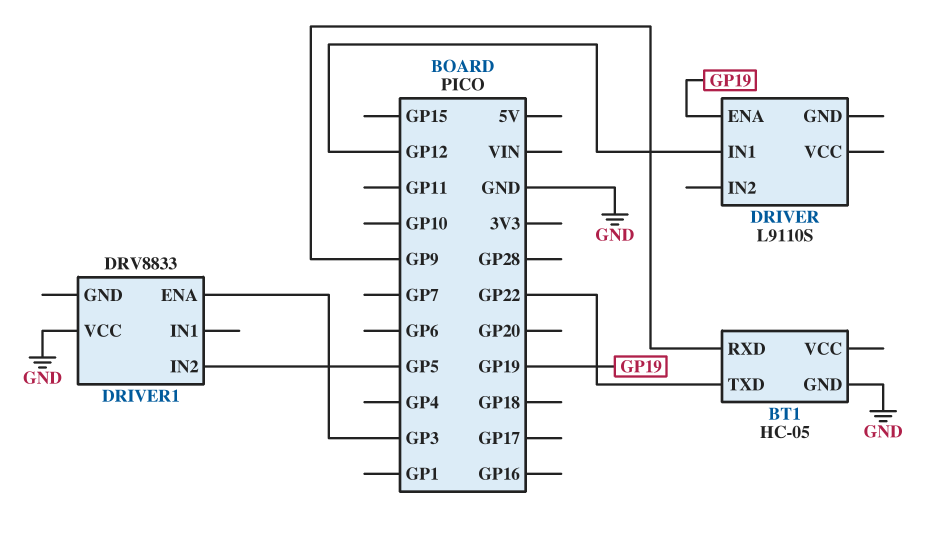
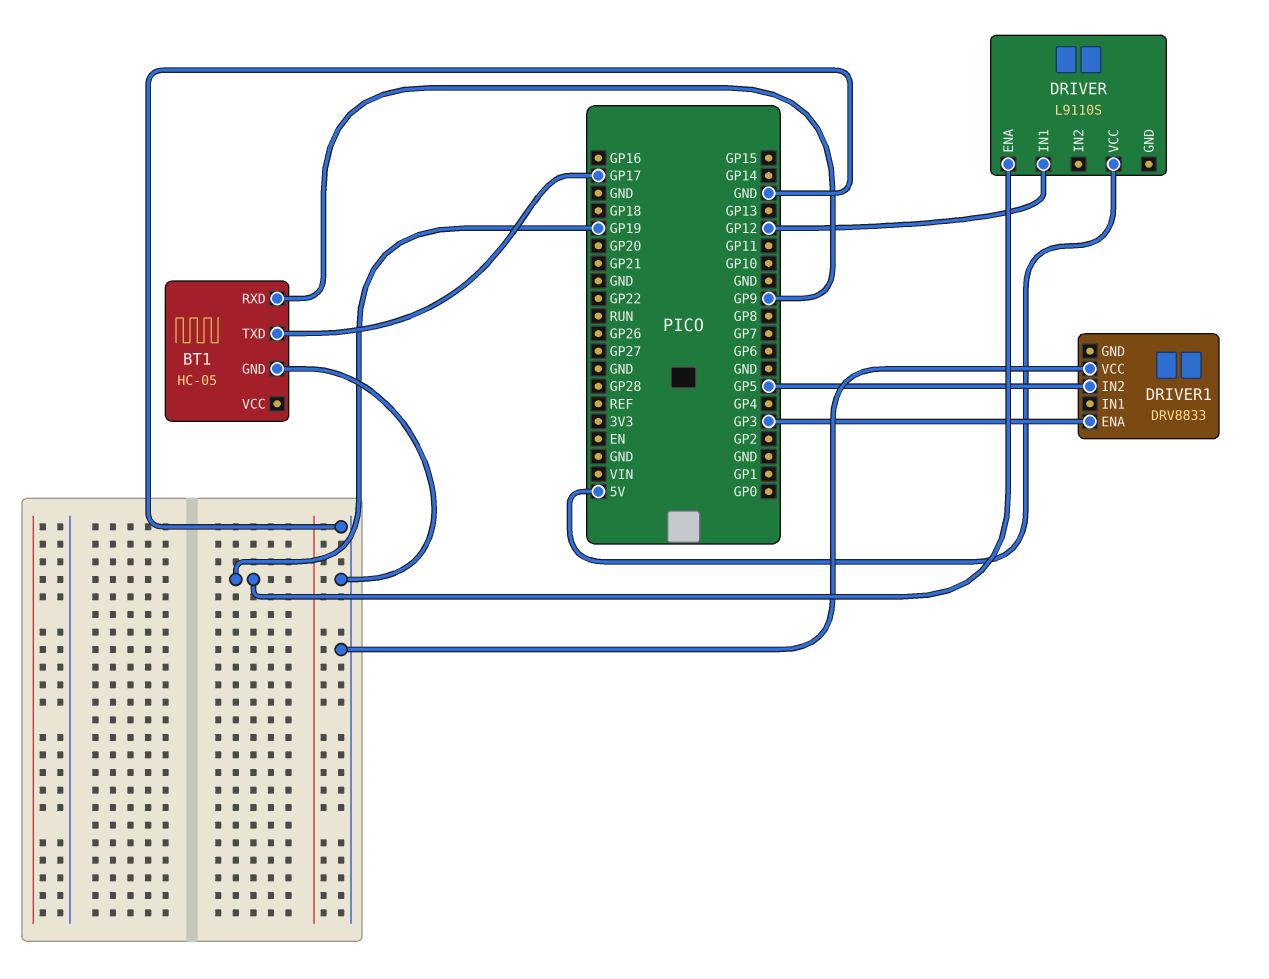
BT1 pin TXD: GP22 -> GP17
DRIVER pin VCC: none -> 5V

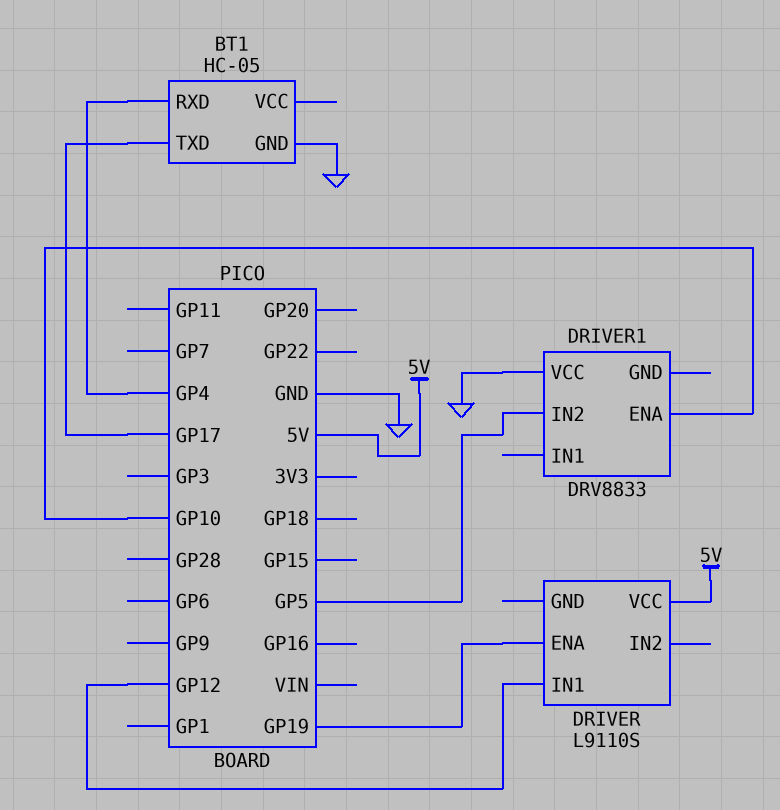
BT1 pin RXD: GP9 -> GP4
DRIVER1 pin ENA: GP3 -> GP10

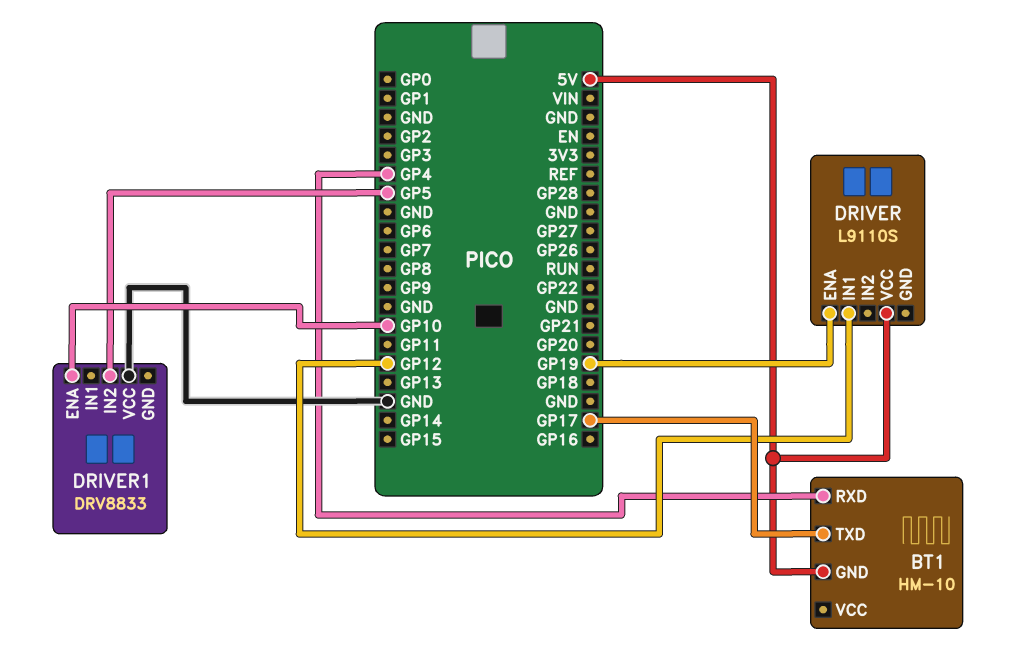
BT1: HC-05 -> HM-10
BT1 pin GND: GND -> 5V

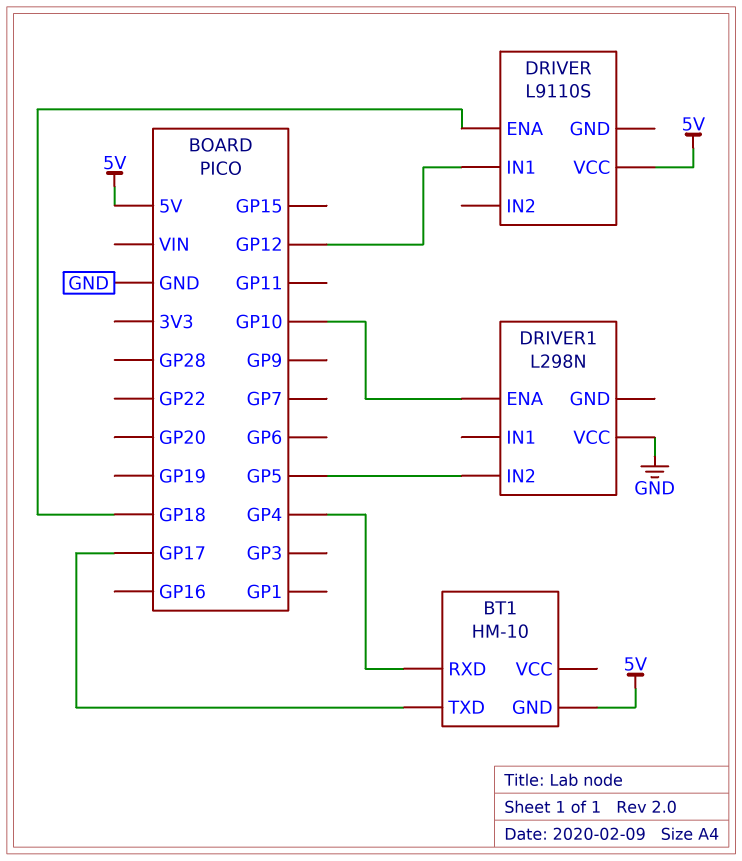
DRIVER pin ENA: GP19 -> GP18
DRIVER1: DRV8833 -> L298N

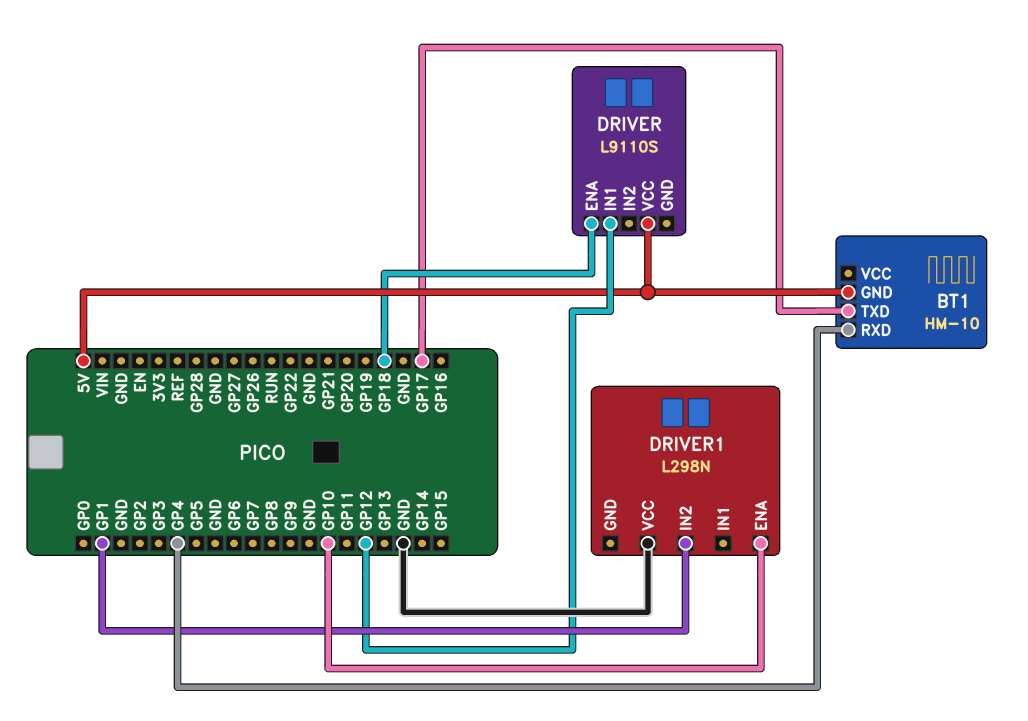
DRIVER1 pin IN2: GP5 -> GP1

